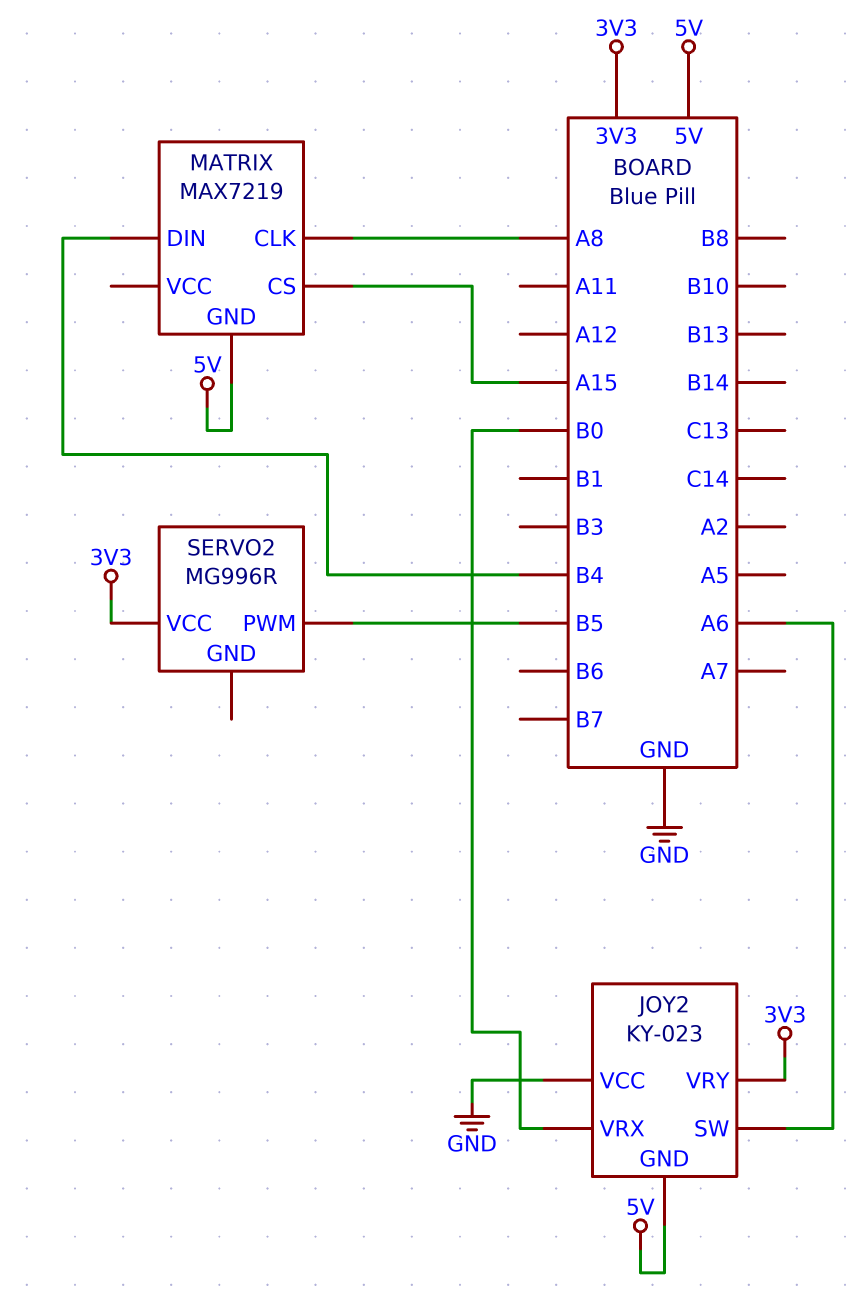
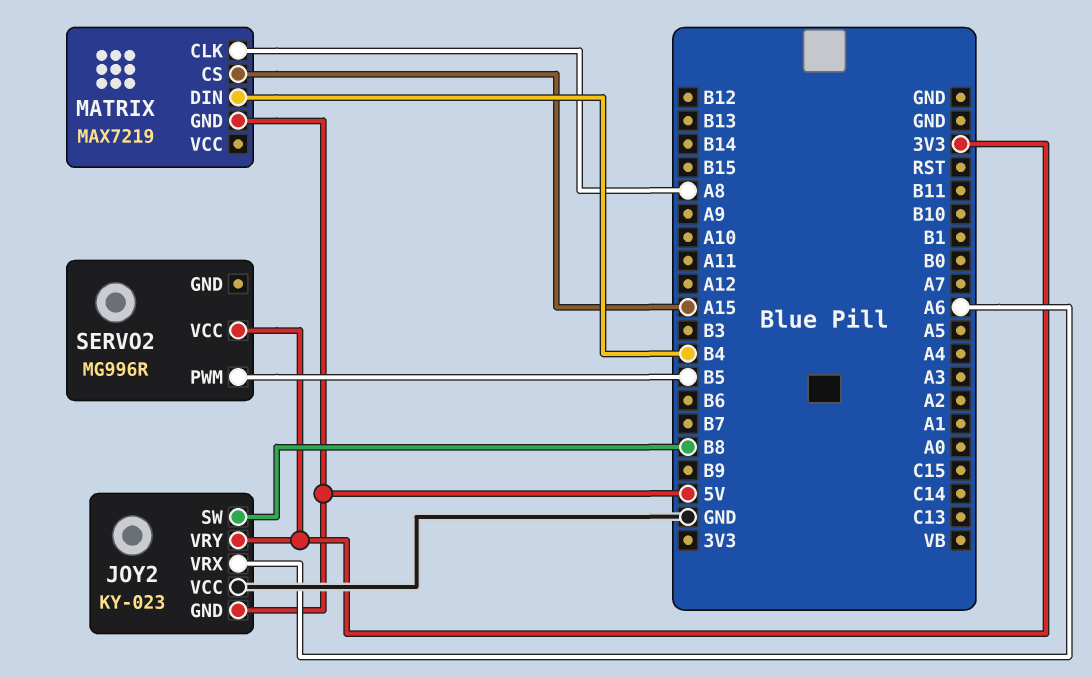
JOY2 pin SW: A6 -> B8
JOY2 pin VRX: B0 -> A6

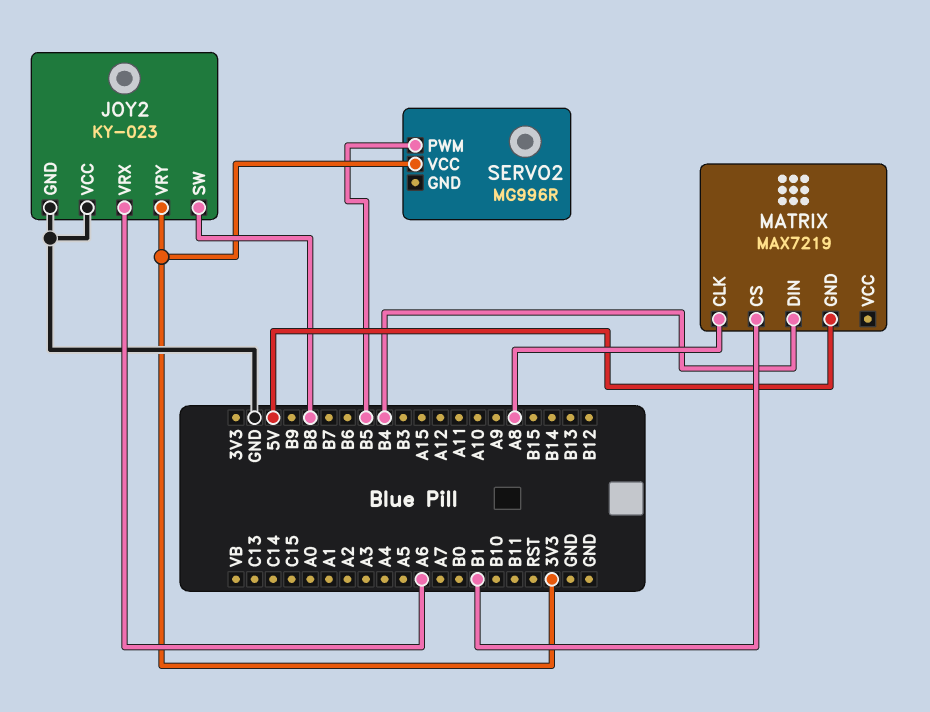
JOY2 pin GND: 5V -> GND
MATRIX pin CS: A15 -> B1

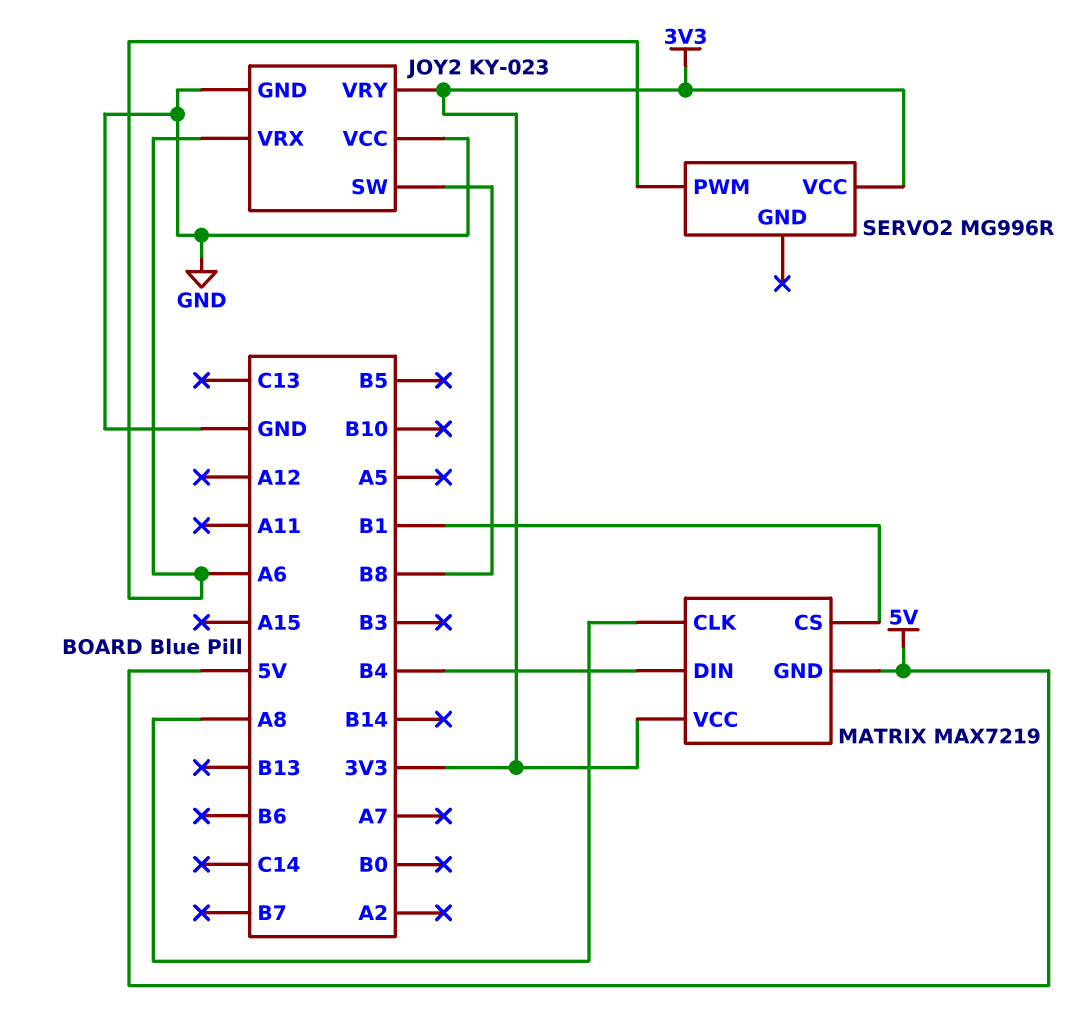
MATRIX pin VCC: none -> 3V3
SERVO2 pin PWM: B5 -> A6

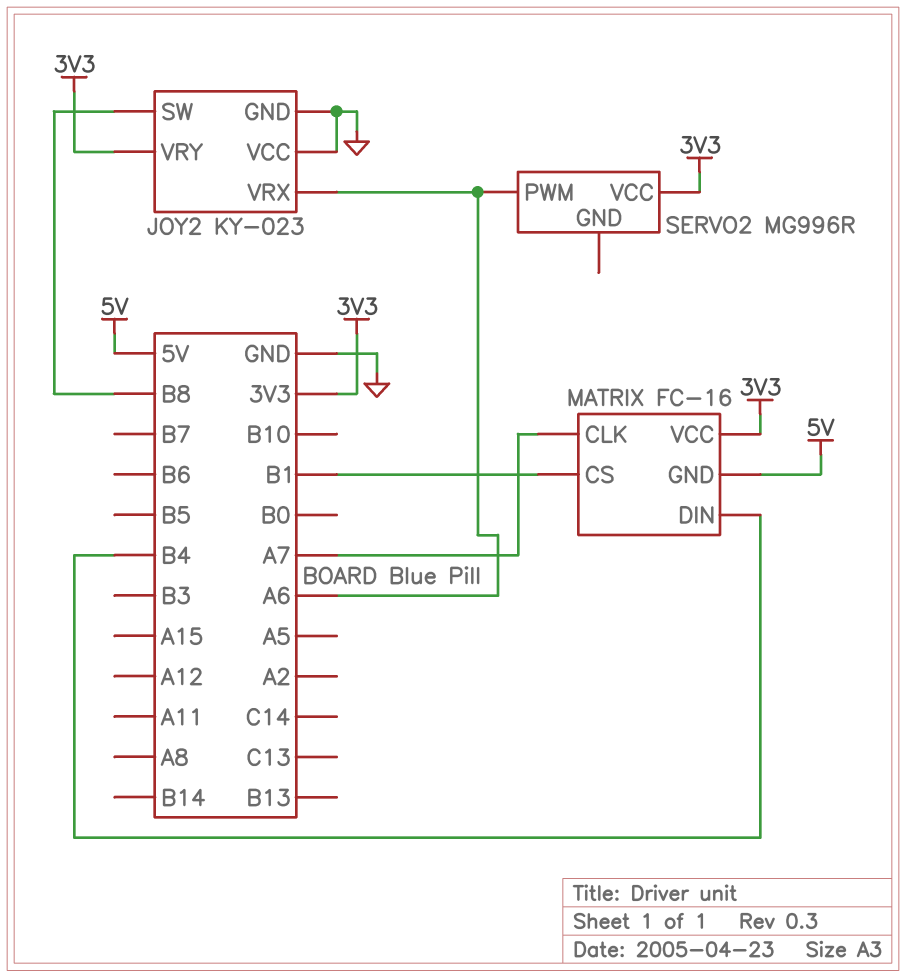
MATRIX: MAX7219 -> FC-16
MATRIX pin CLK: A8 -> A7

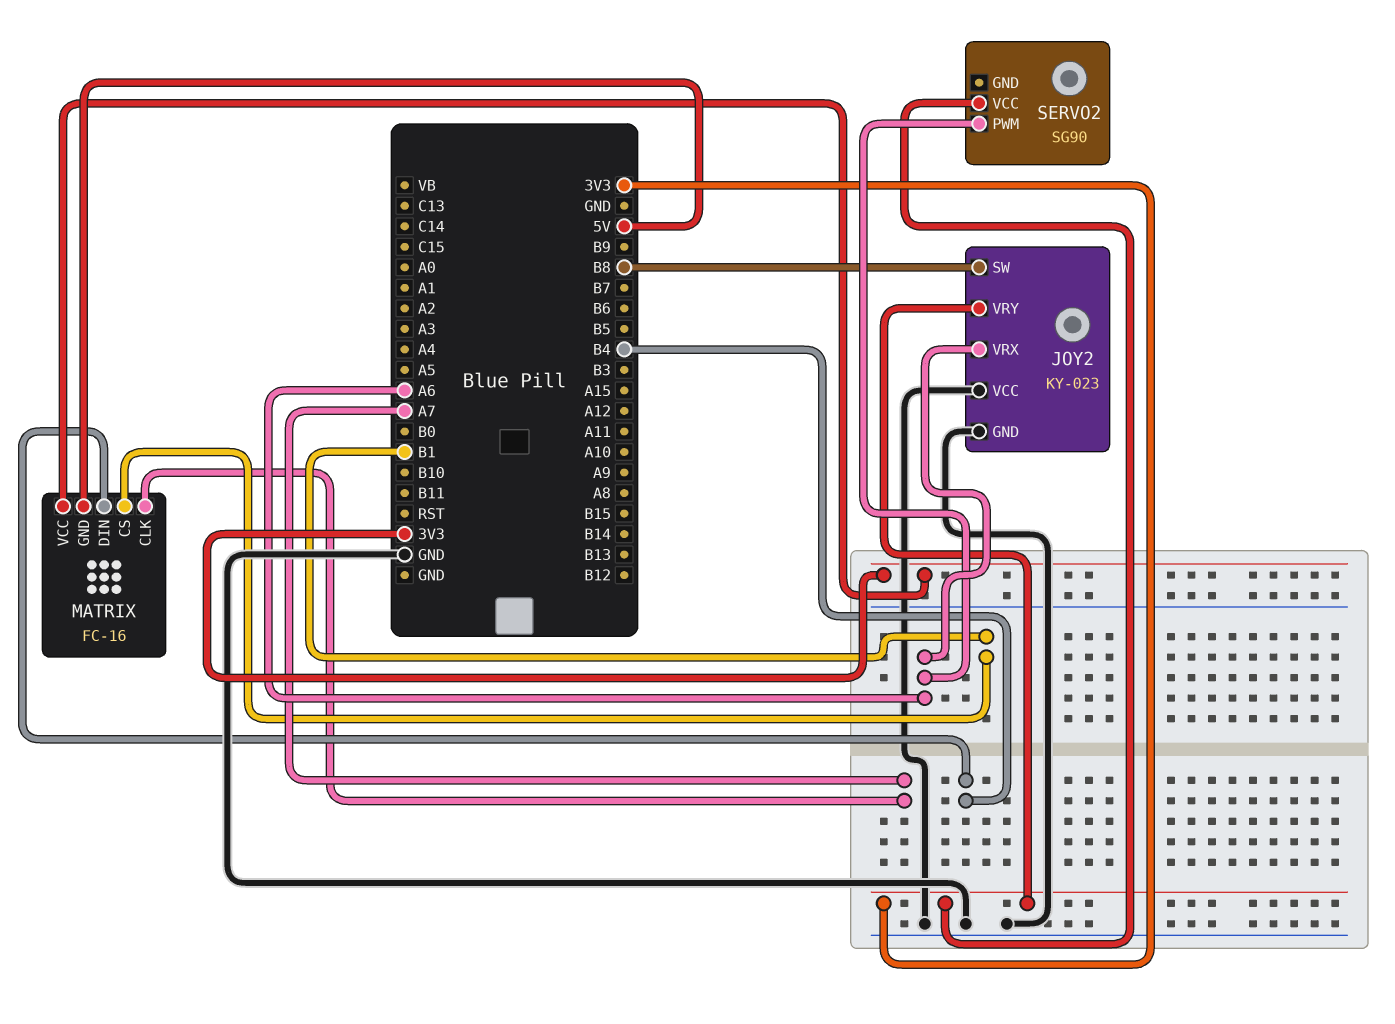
SERVO2: MG996R -> SG90

